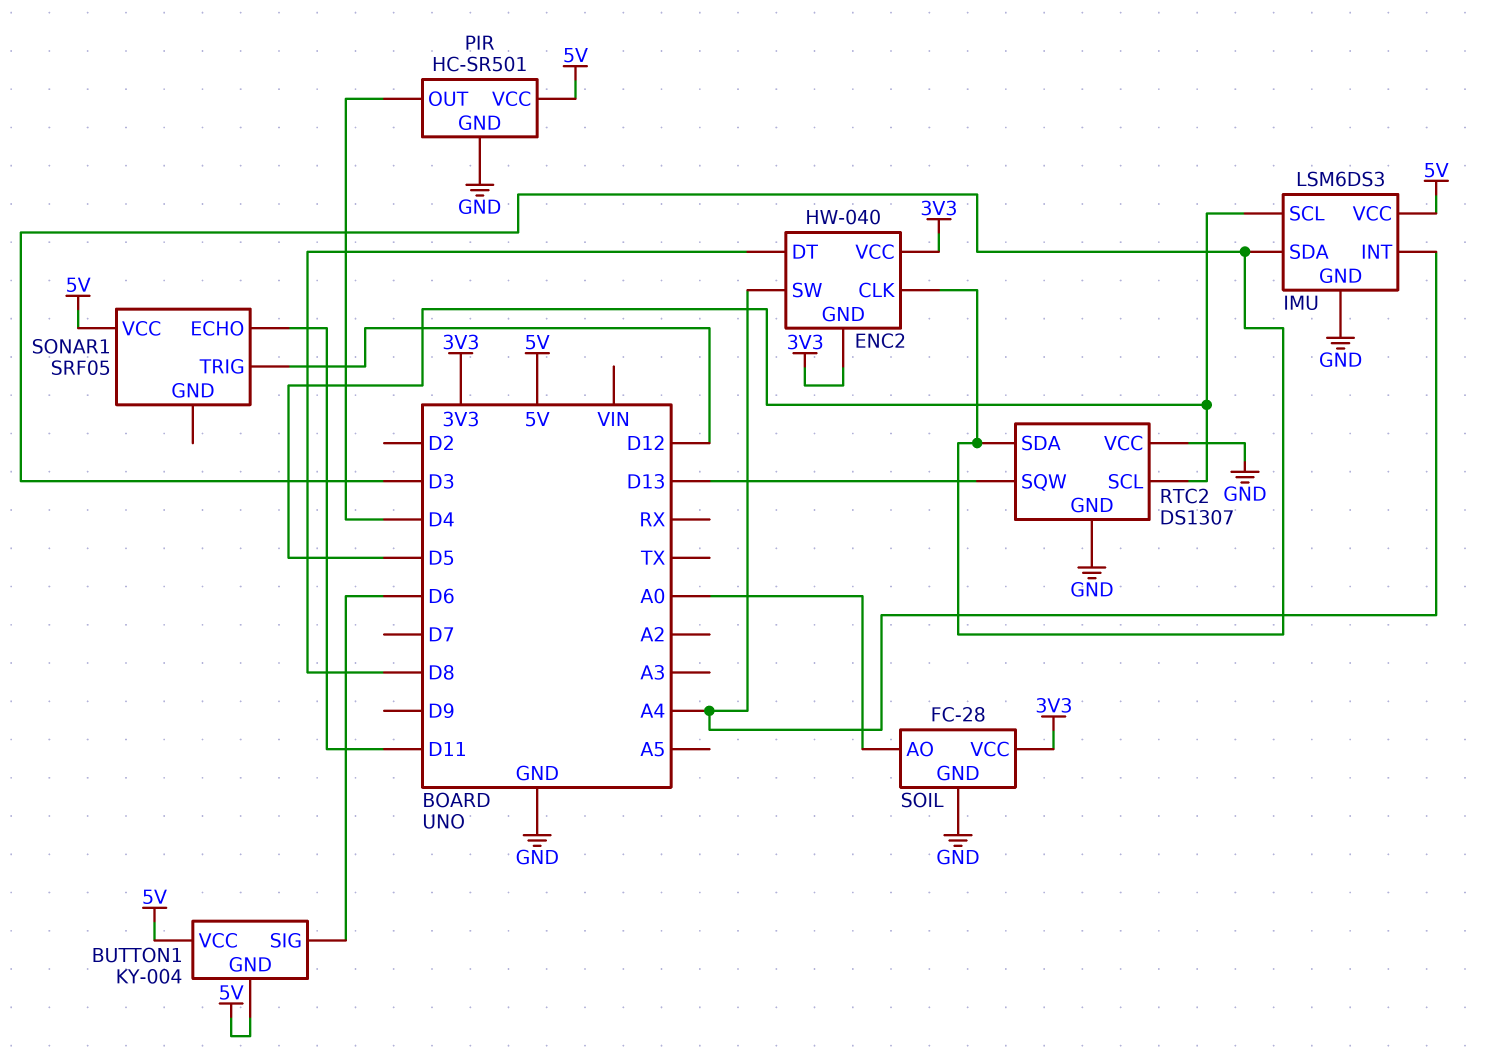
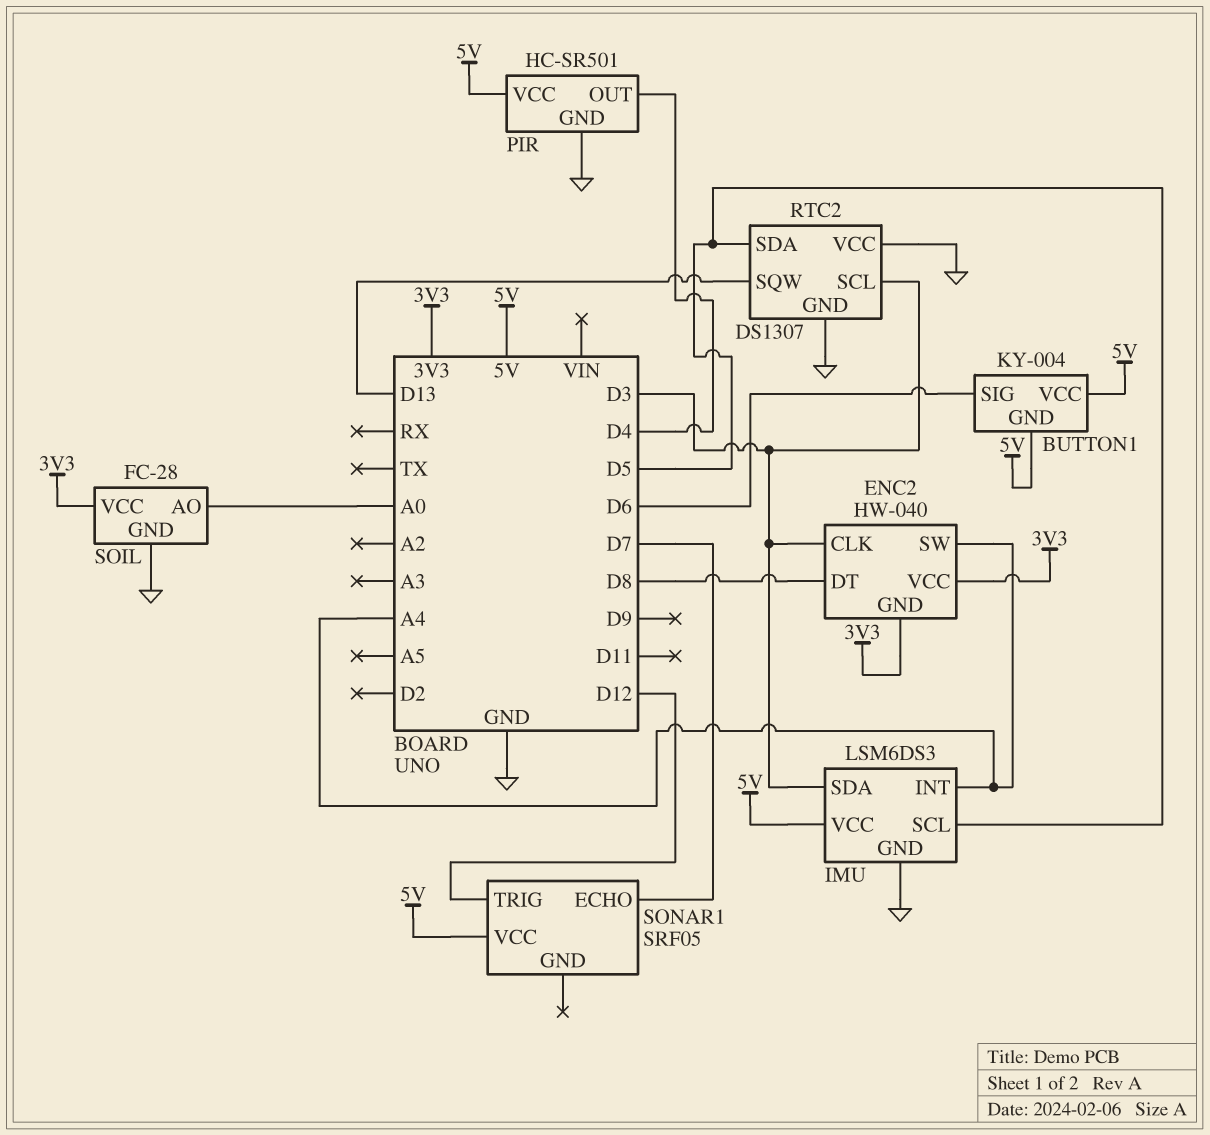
RTC2 pin SCL: D5 -> D3
RTC2 pin SDA: D3 -> D5
SONAR1 pin ECHO: D11 -> D7

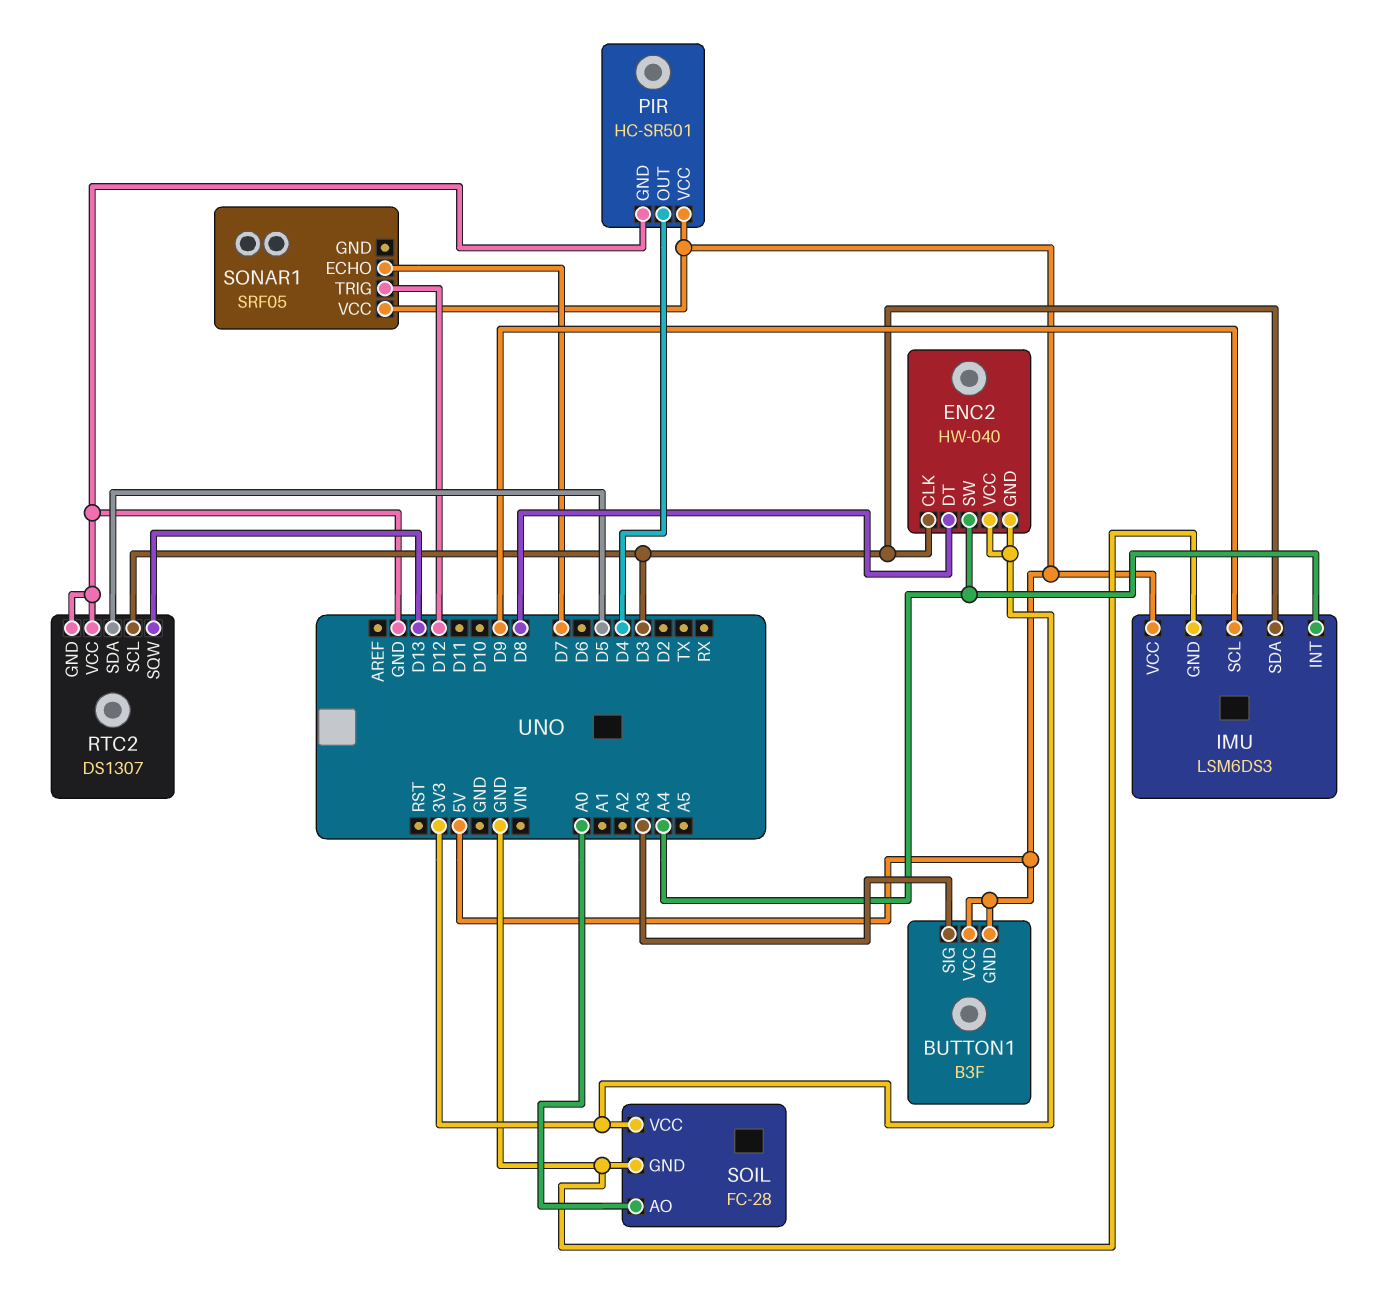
BUTTON1: KY-004 -> B3F
BUTTON1 pin SIG: D6 -> A3
IMU pin SCL: D5 -> D9

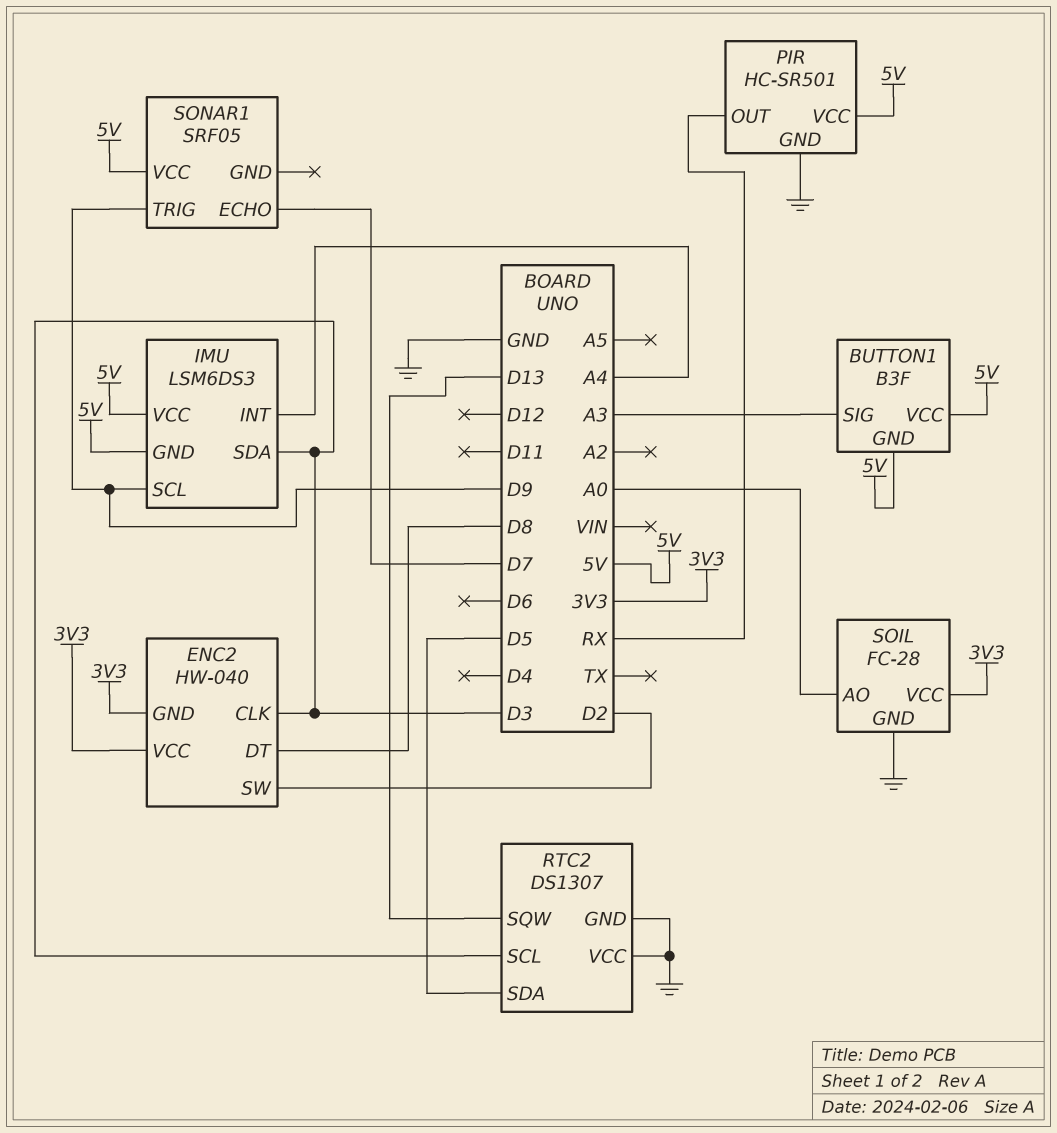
ENC2 pin SW: A4 -> D2
IMU pin GND: GND -> 5V
PIR pin OUT: D4 -> RX
SONAR1 pin TRIG: D12 -> D9

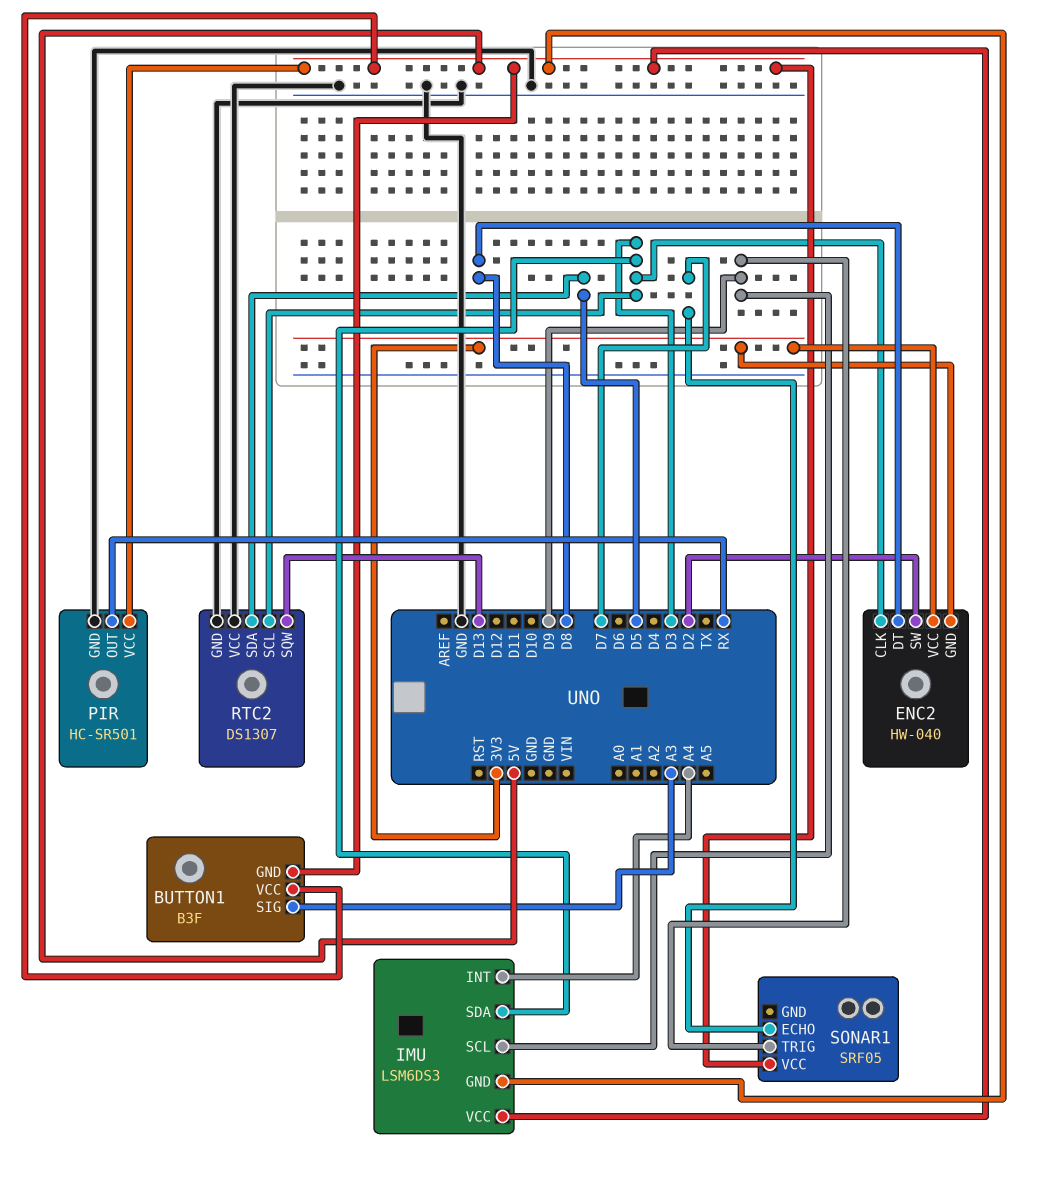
SOIL: FC-28 -> none
SOIL pin AO: A0 -> none
SOIL pin GND: GND -> none
SOIL pin VCC: 3V3 -> none

